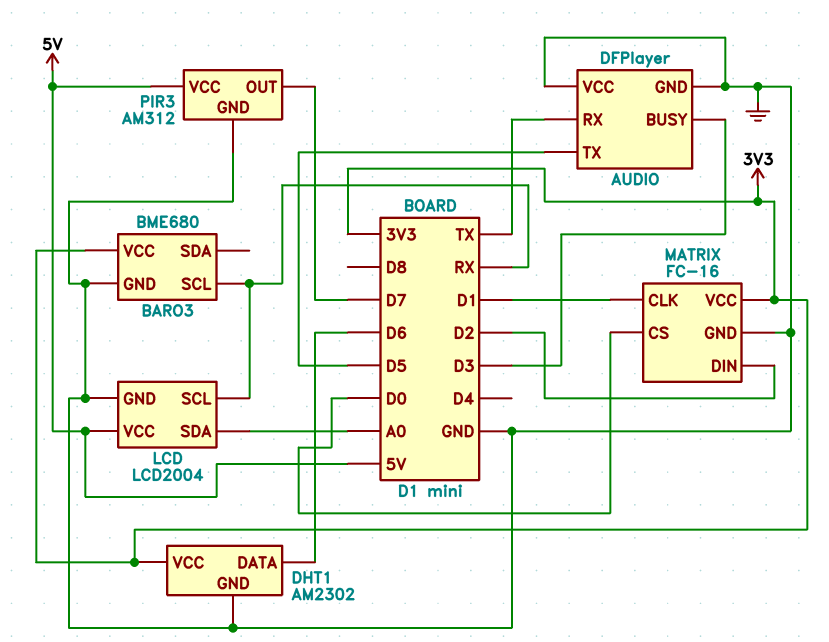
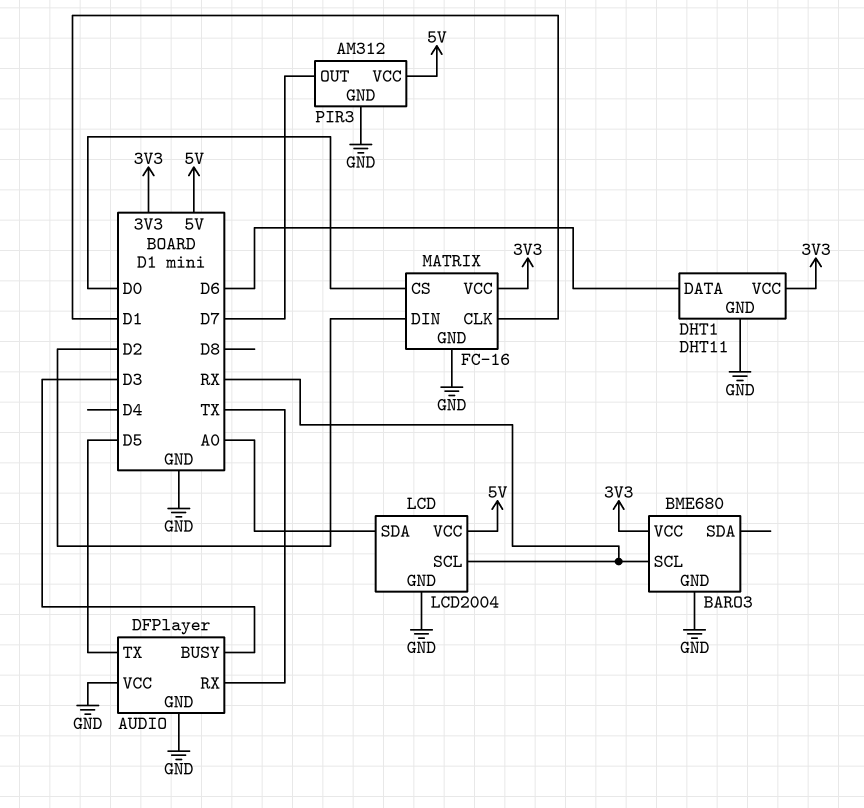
DHT1: AM2302 -> DHT11

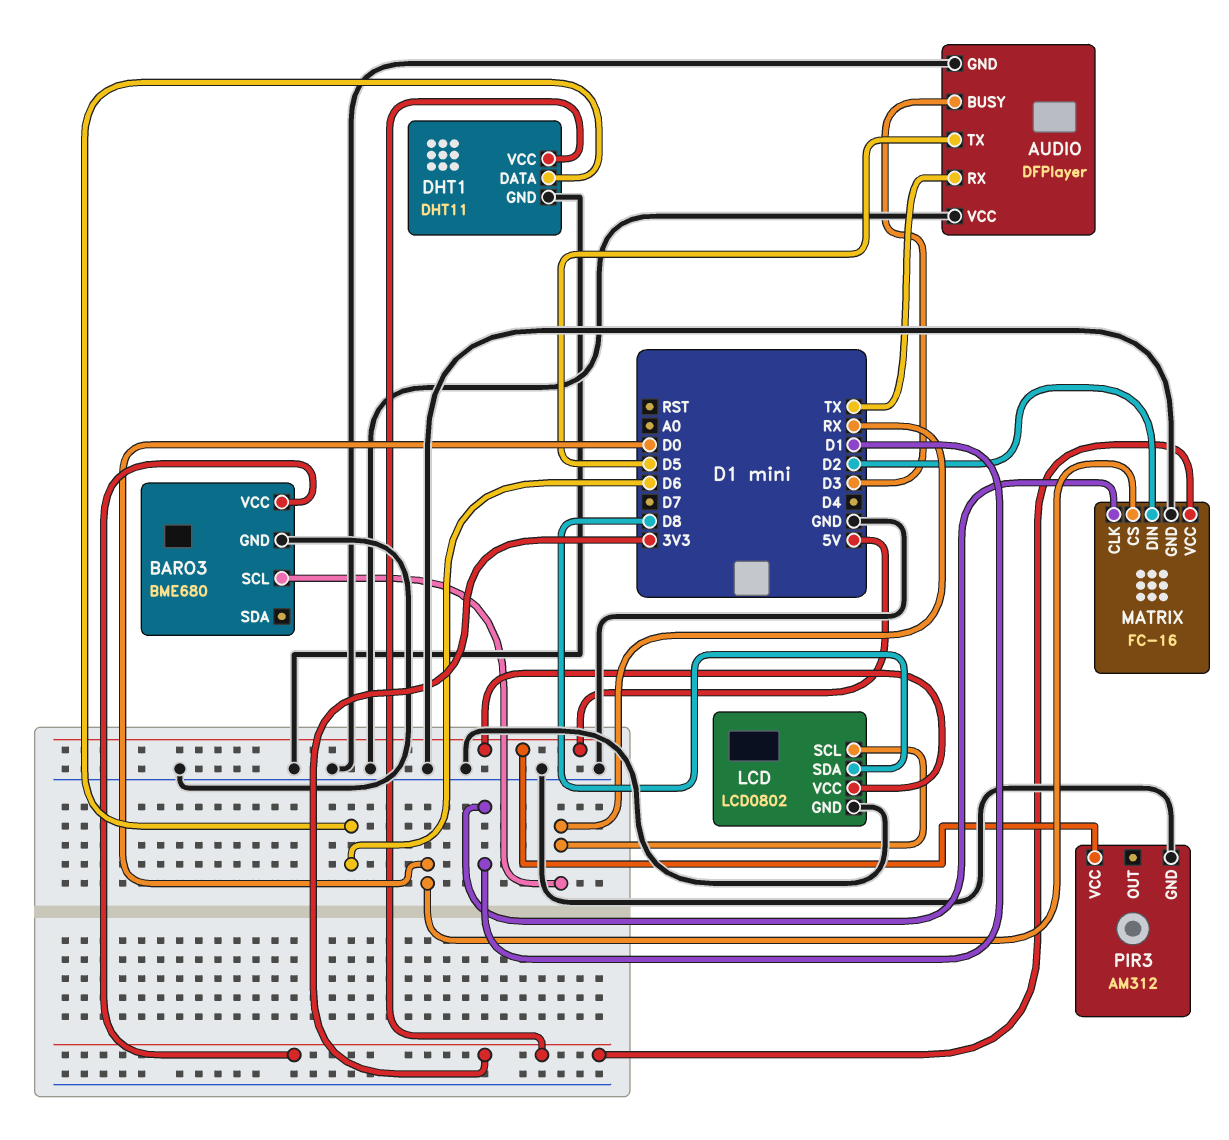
LCD: LCD2004 -> LCD0802
LCD pin SDA: A0 -> D8
PIR3 pin OUT: D7 -> none

